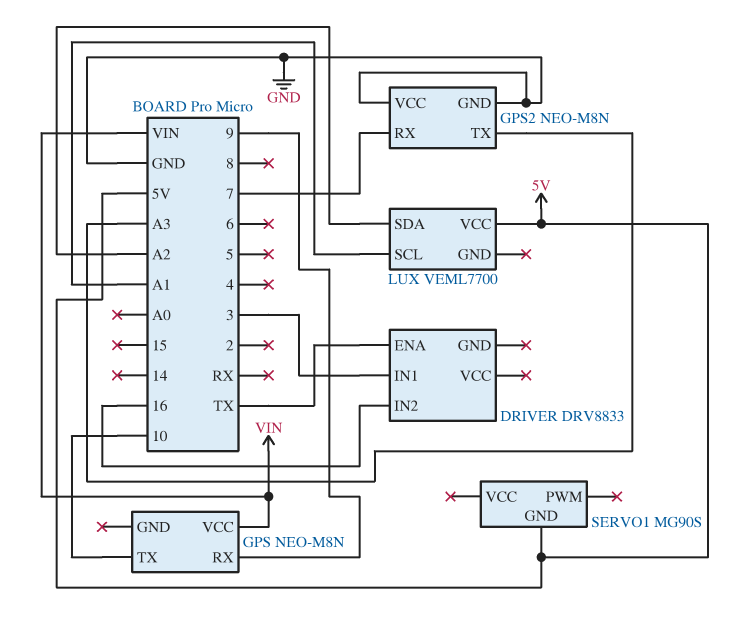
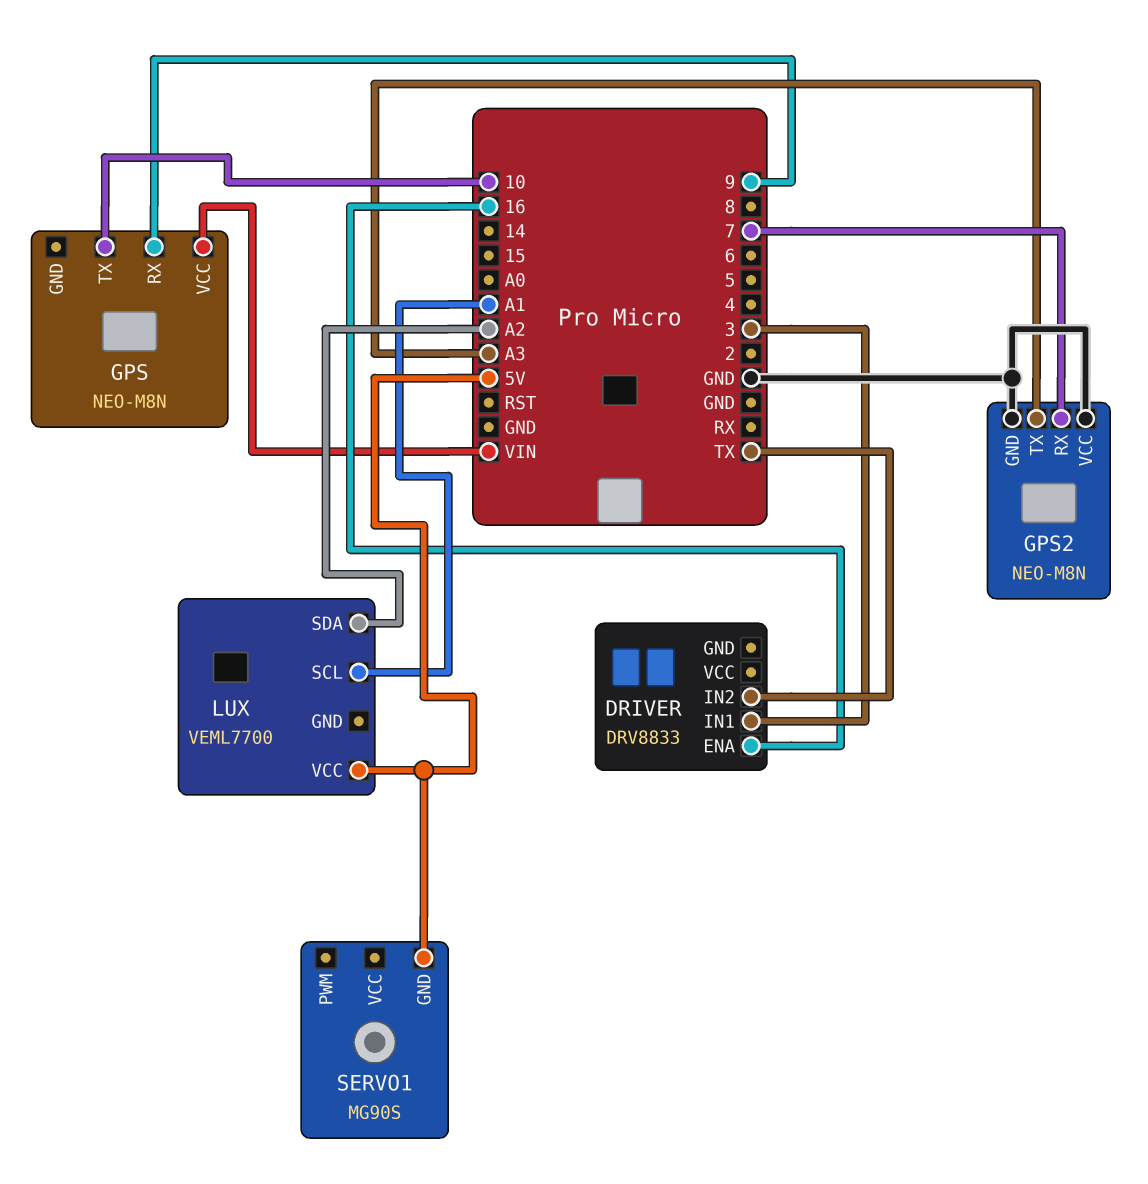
DRIVER pin ENA: TX -> 16
DRIVER pin IN2: 16 -> TX

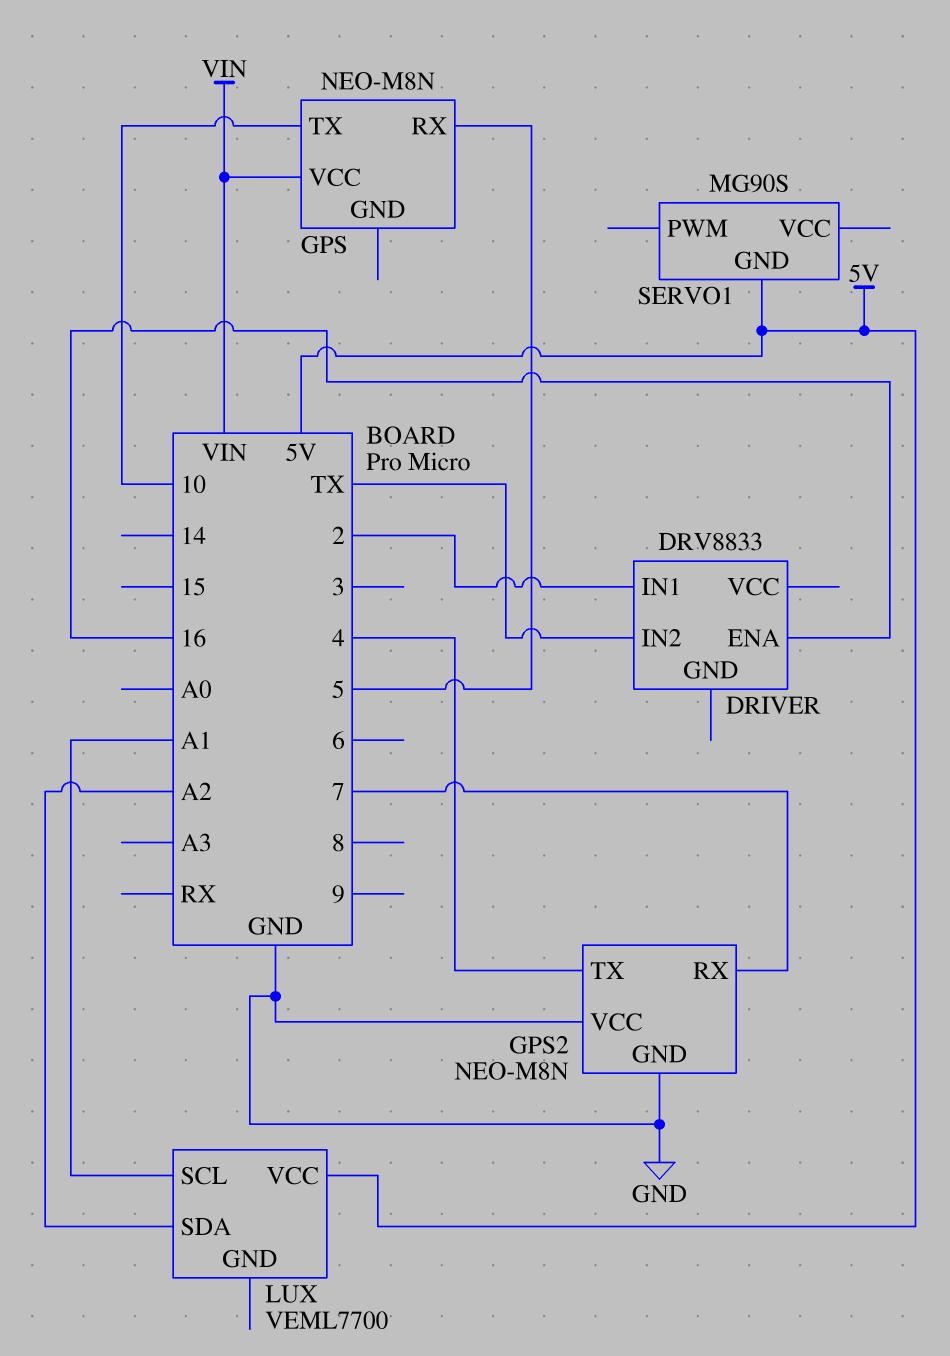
DRIVER pin IN1: 3 -> 2
GPS pin RX: 9 -> 5
GPS2 pin TX: A3 -> 4

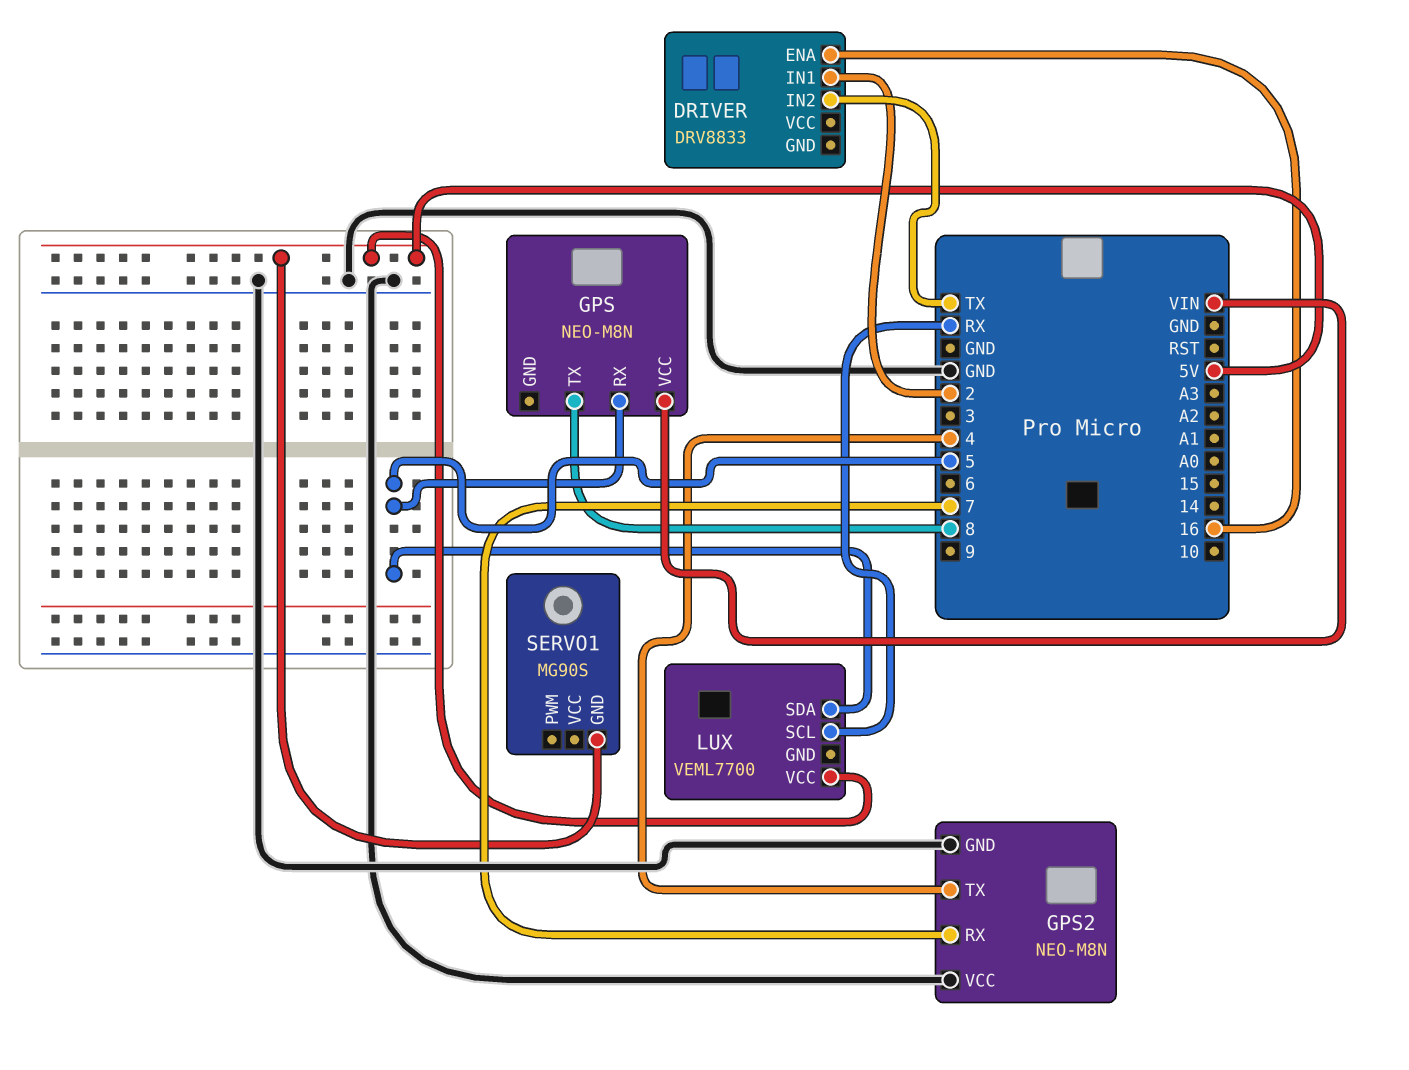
GPS pin TX: 10 -> 8
LUX pin SCL: A1 -> RX
LUX pin SDA: A2 -> 5

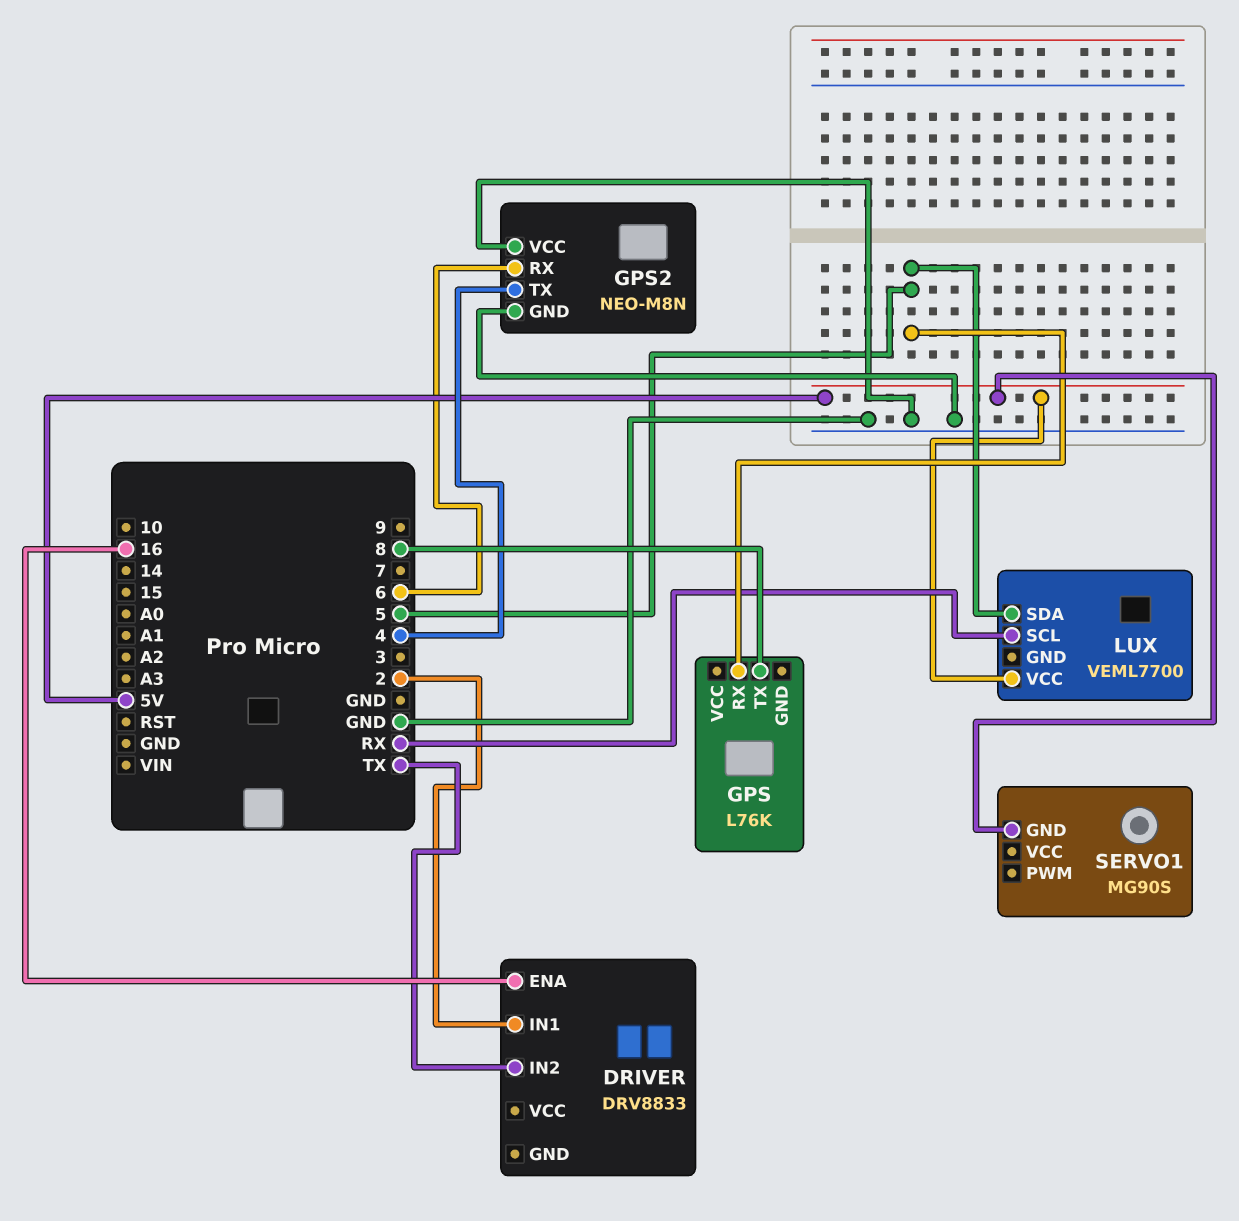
GPS: NEO-M8N -> L76K
GPS pin VCC: VIN -> none
GPS2 pin RX: 7 -> 6

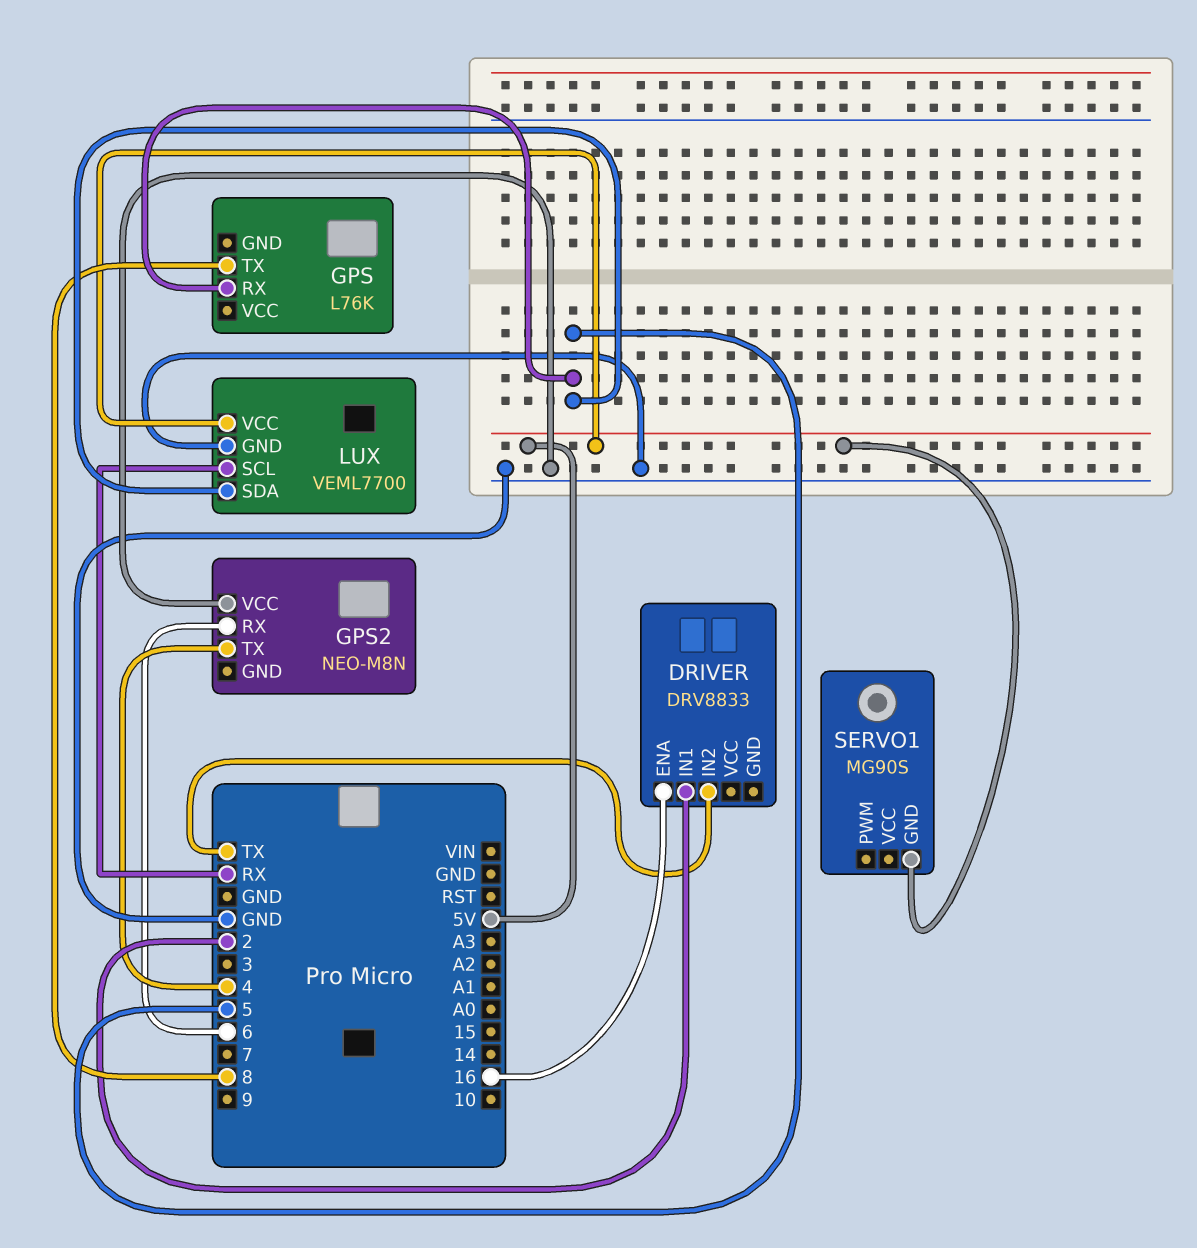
GPS2 pin GND: GND -> none
LUX pin GND: none -> GND

